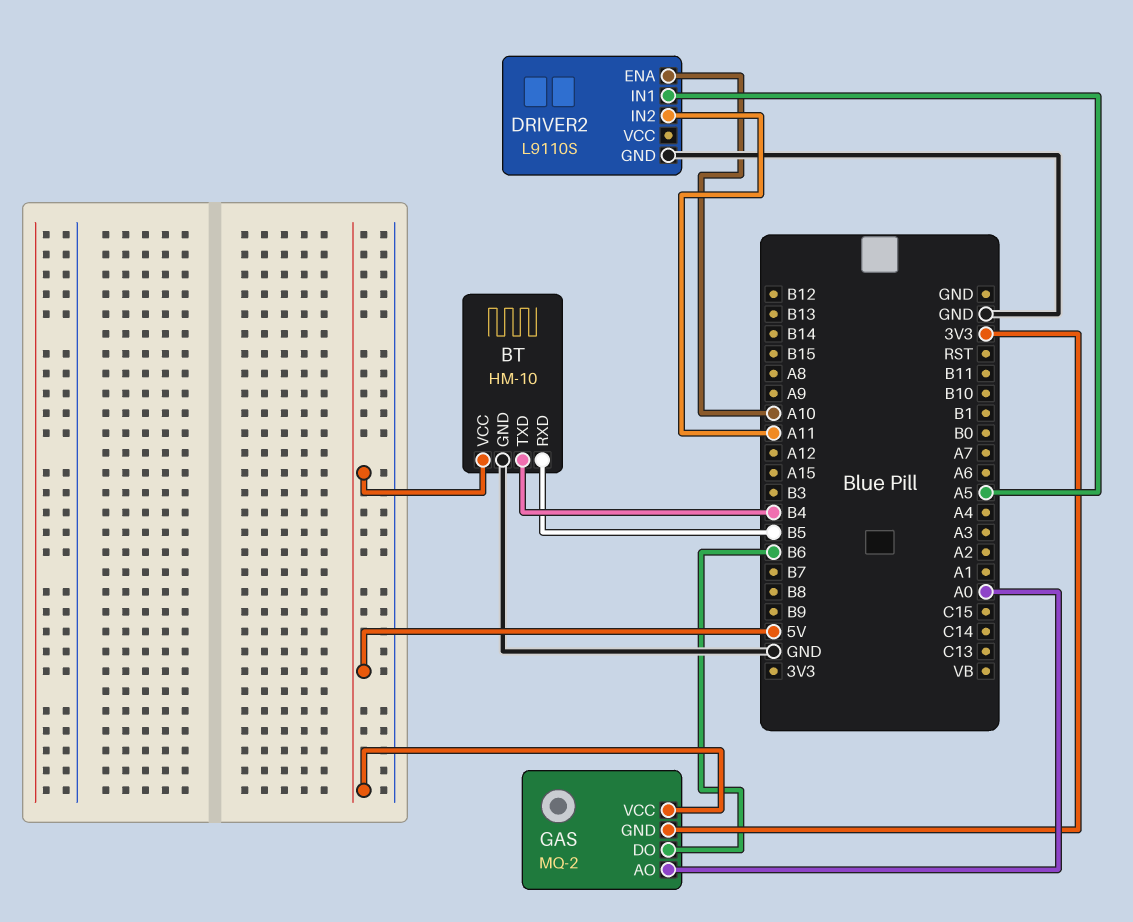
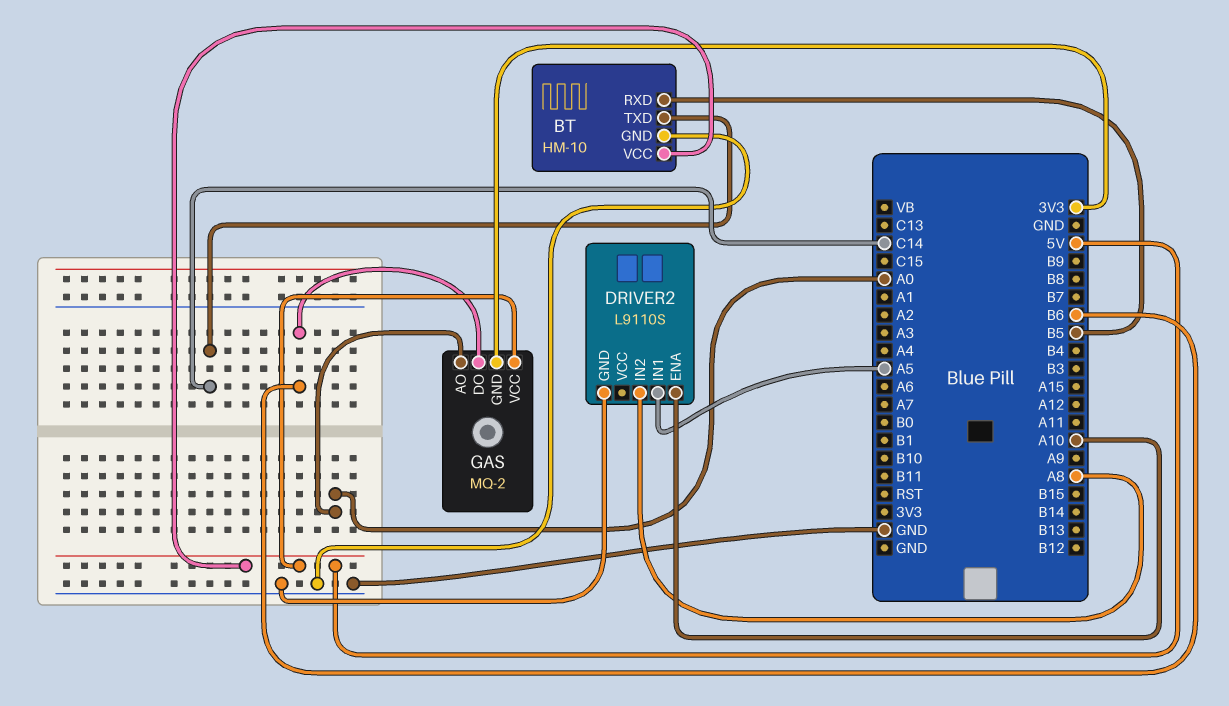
BT pin TXD: B4 -> C14
DRIVER2 pin IN2: A11 -> A8

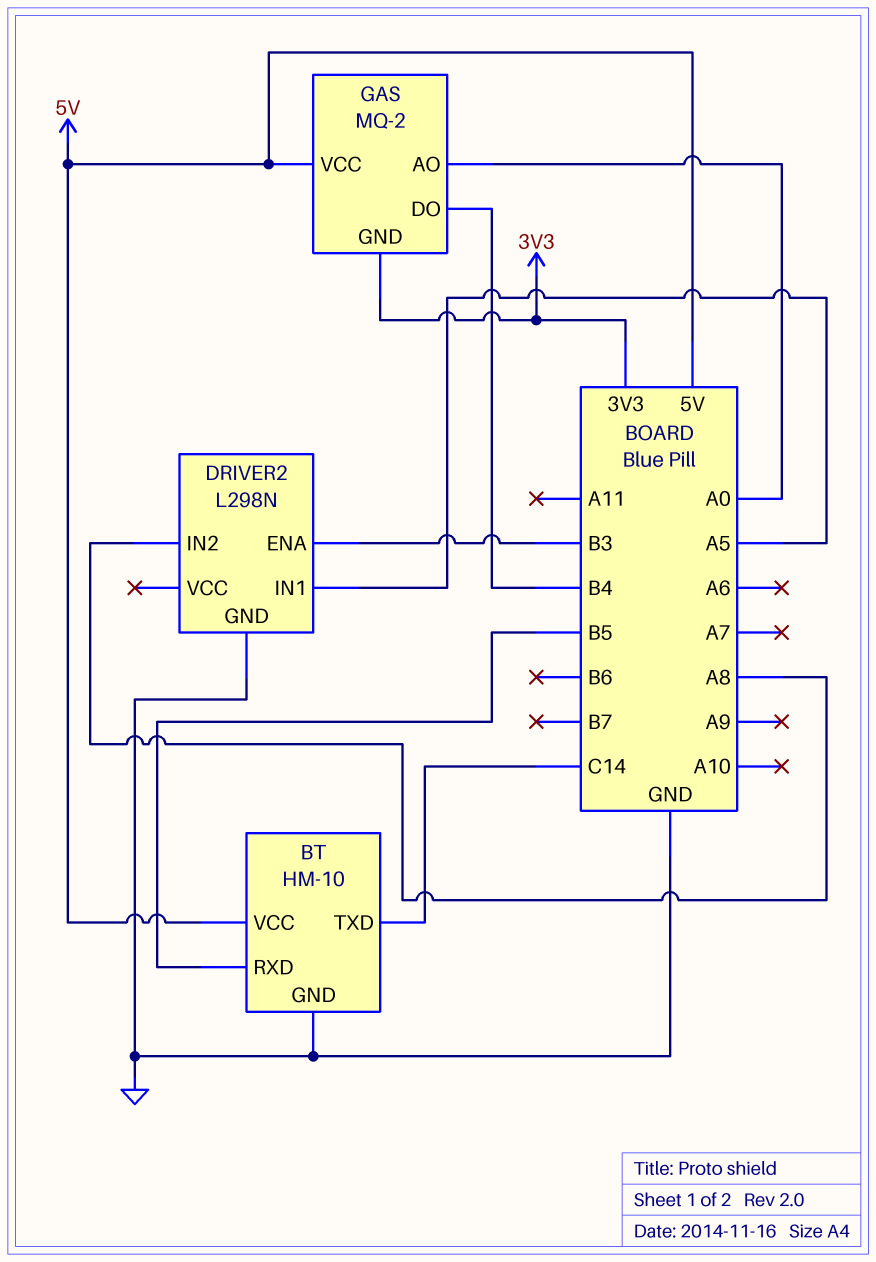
DRIVER2: L9110S -> L298N
DRIVER2 pin ENA: A10 -> B3
GAS pin DO: B6 -> B4

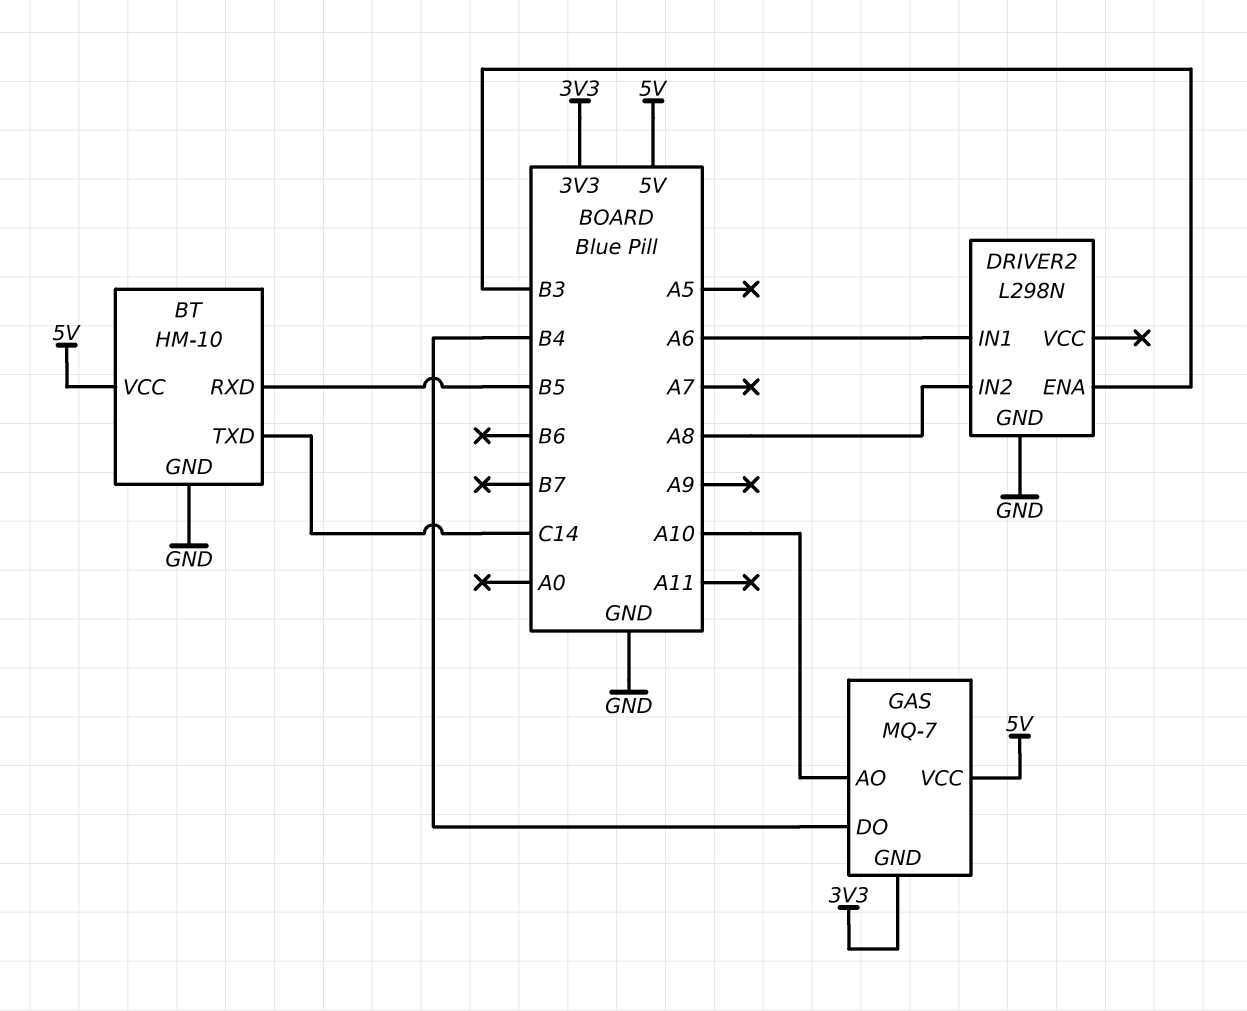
DRIVER2 pin IN1: A5 -> A6
GAS: MQ-2 -> MQ-7
GAS pin AO: A0 -> A10

